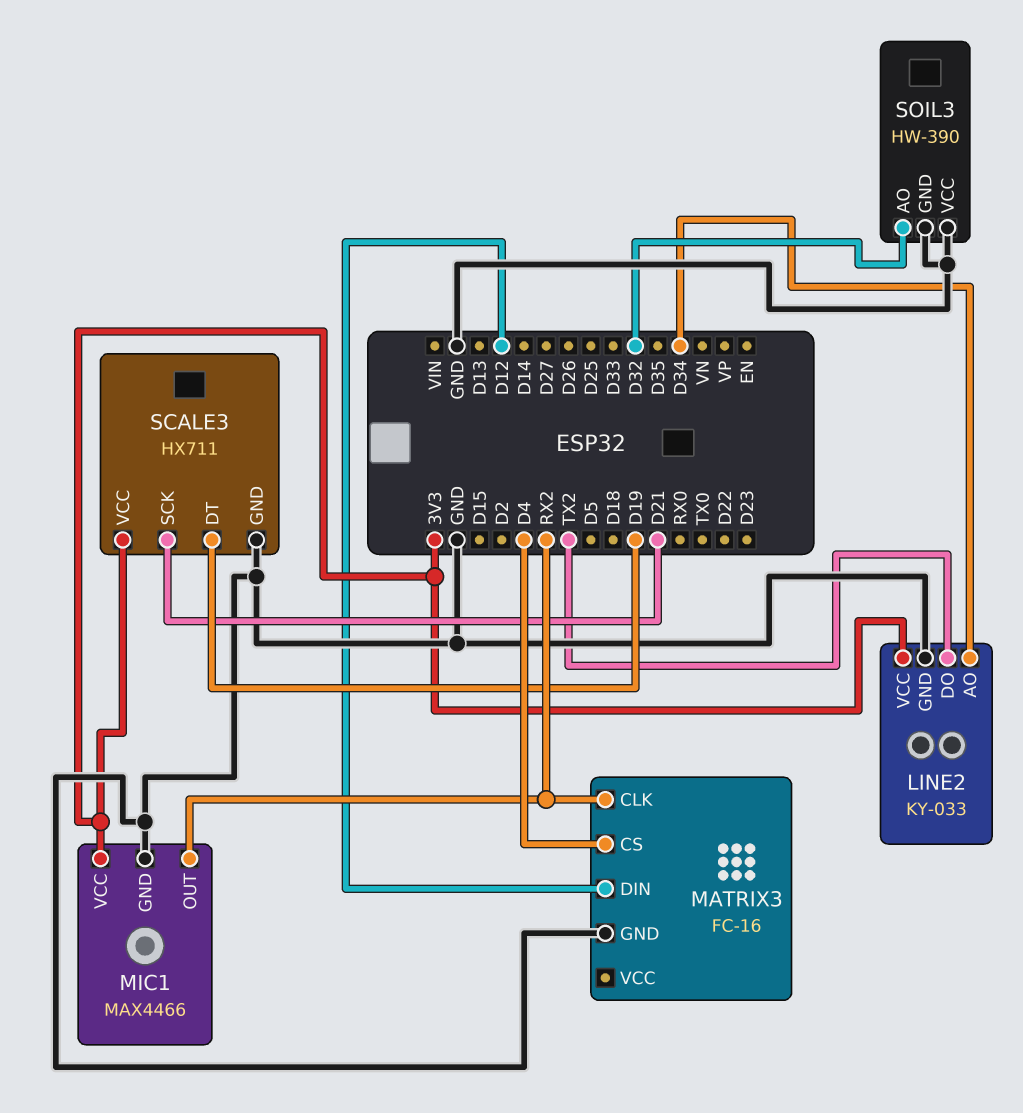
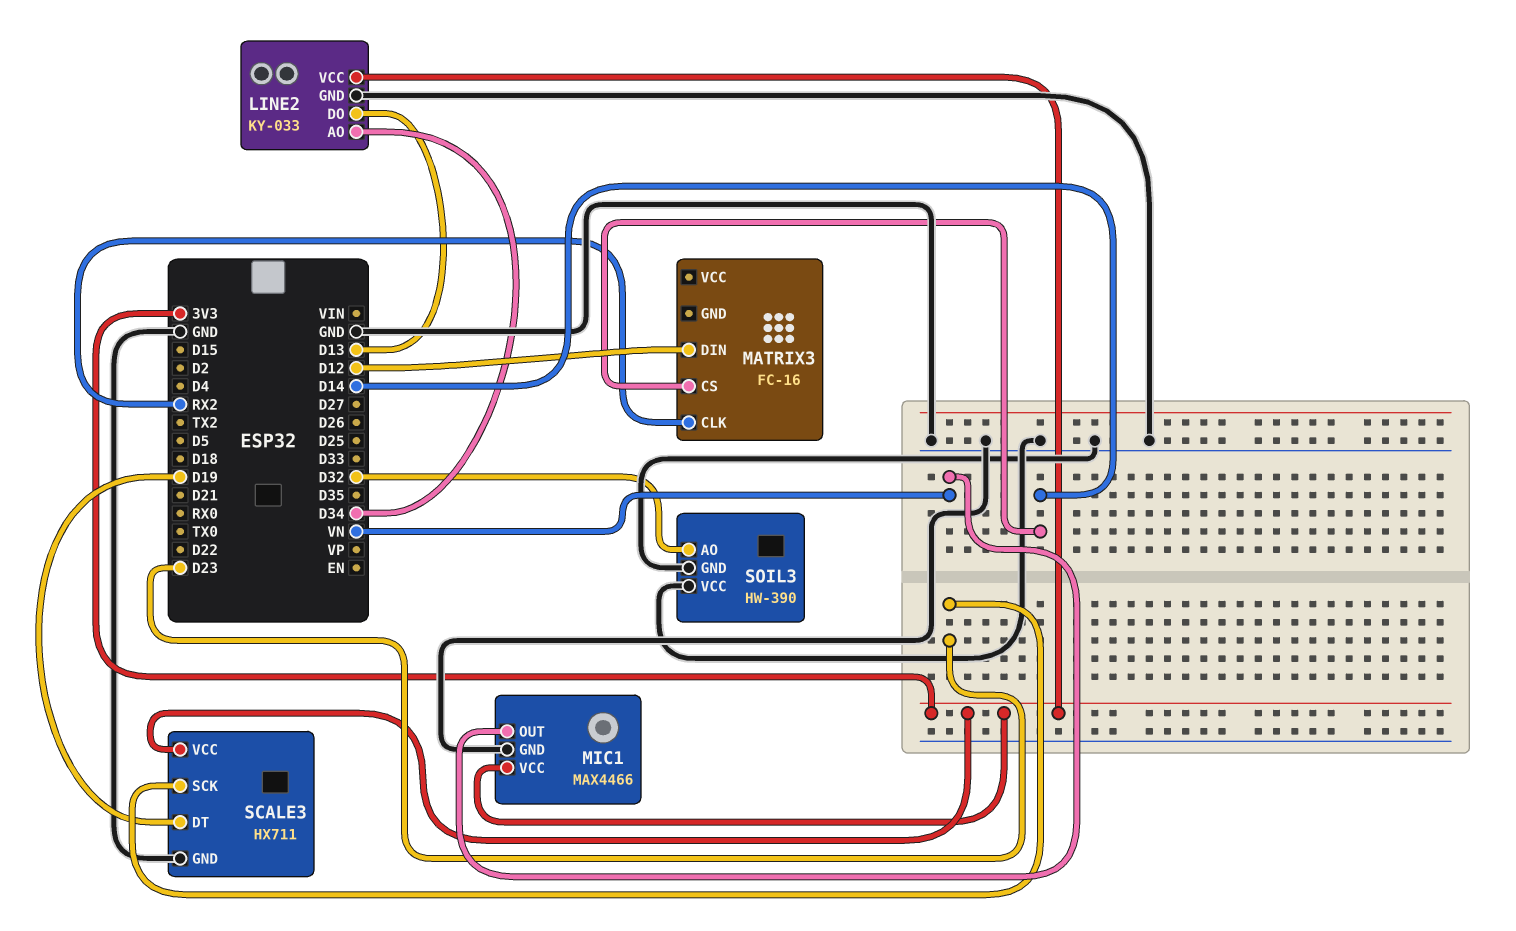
LINE2 pin DO: TX2 -> D13
MATRIX3 pin CS: D4 -> D14
MATRIX3 pin GND: GND -> none
MIC1 pin OUT: RX2 -> VN
SCALE3 pin SCK: D21 -> D23

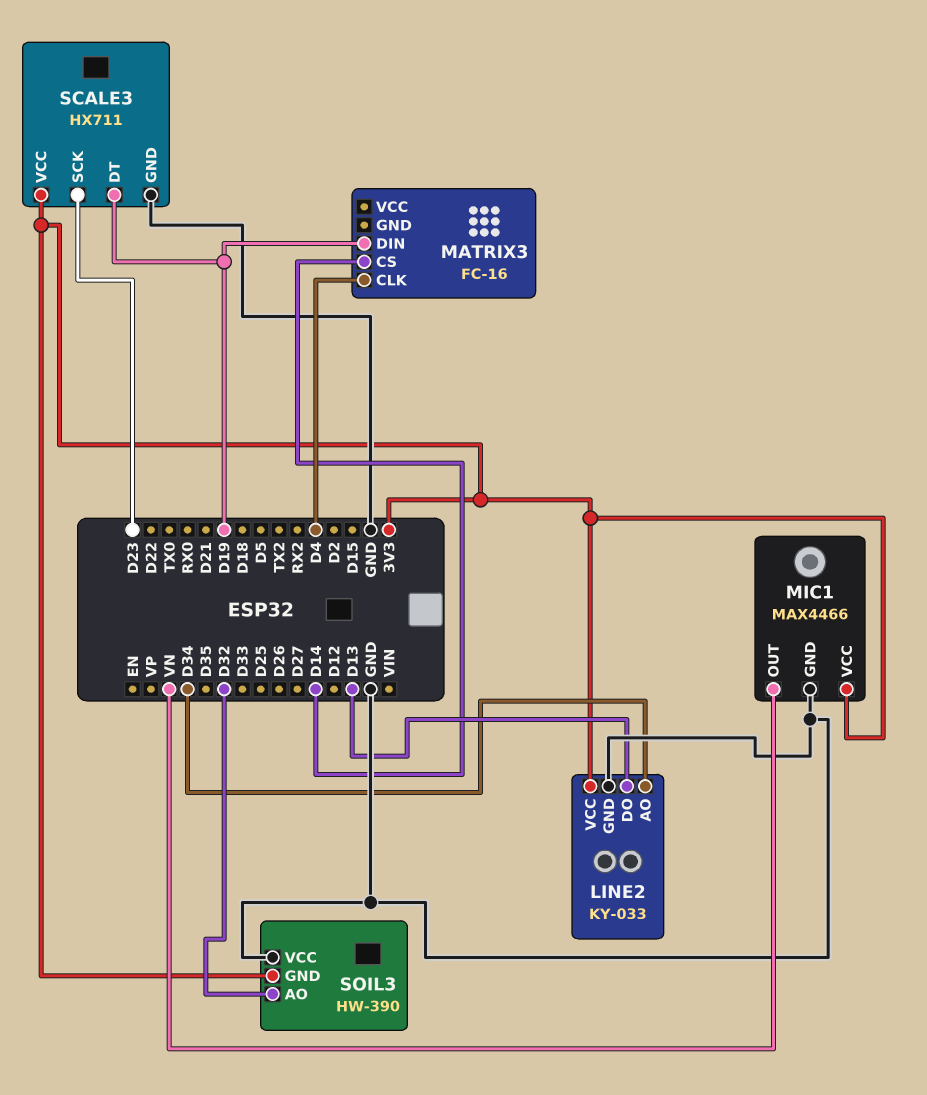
MATRIX3 pin CLK: RX2 -> D4
MATRIX3 pin DIN: D12 -> D19
SOIL3 pin GND: GND -> 3V3

